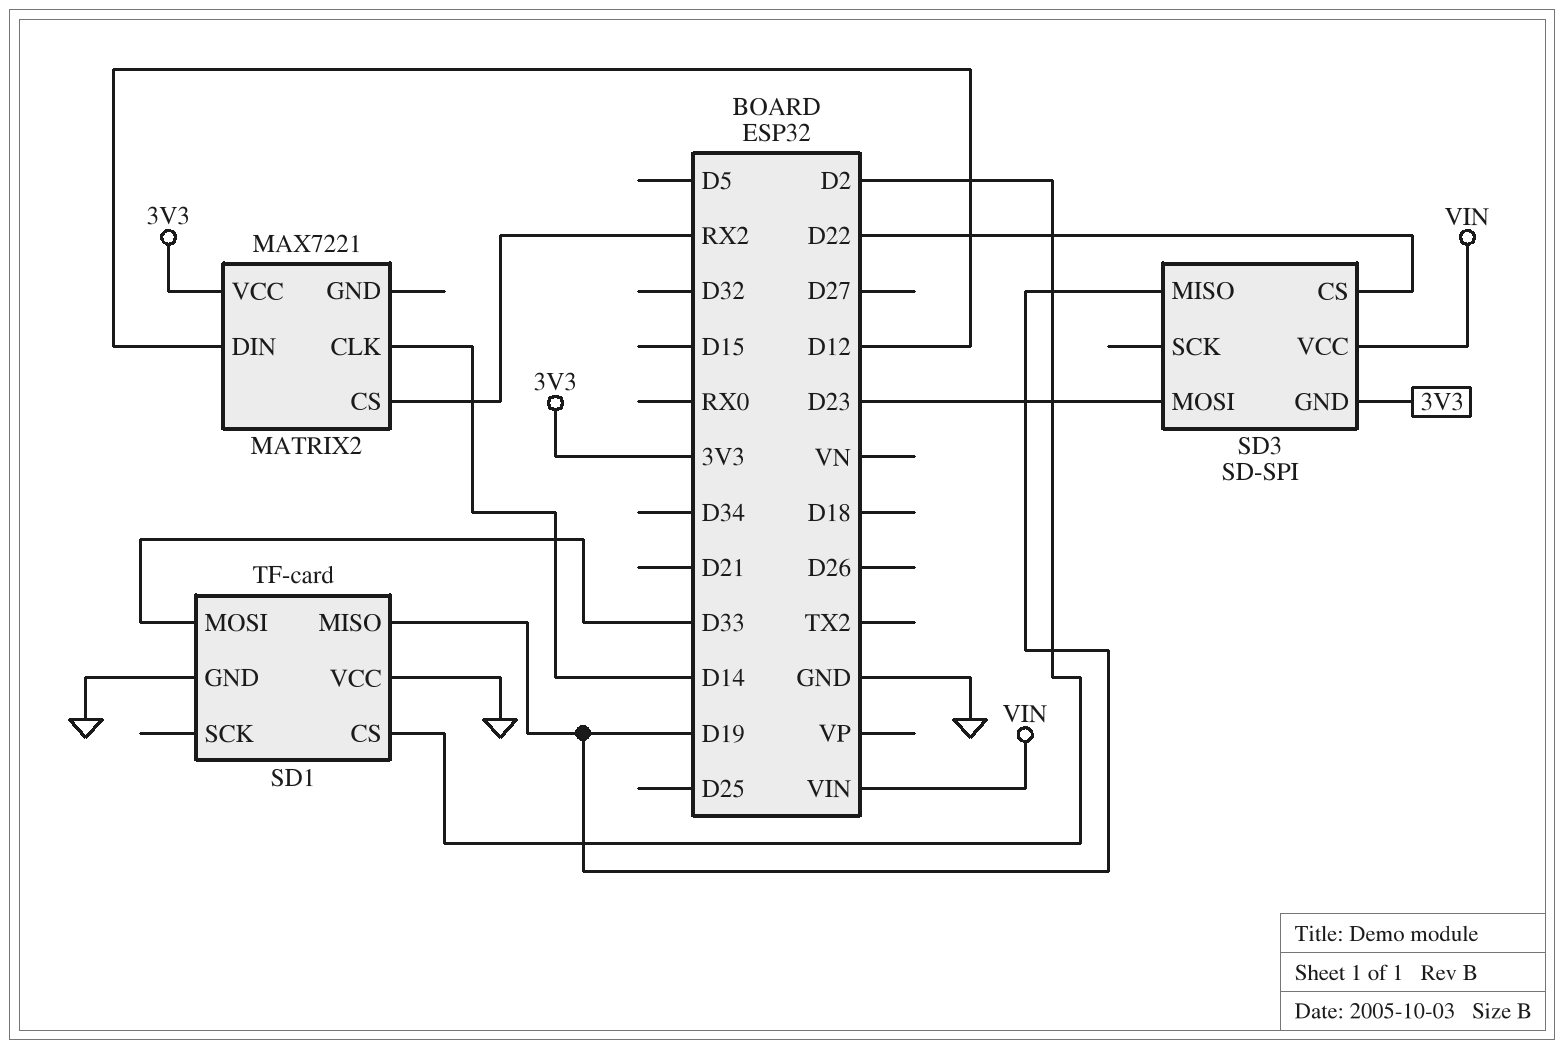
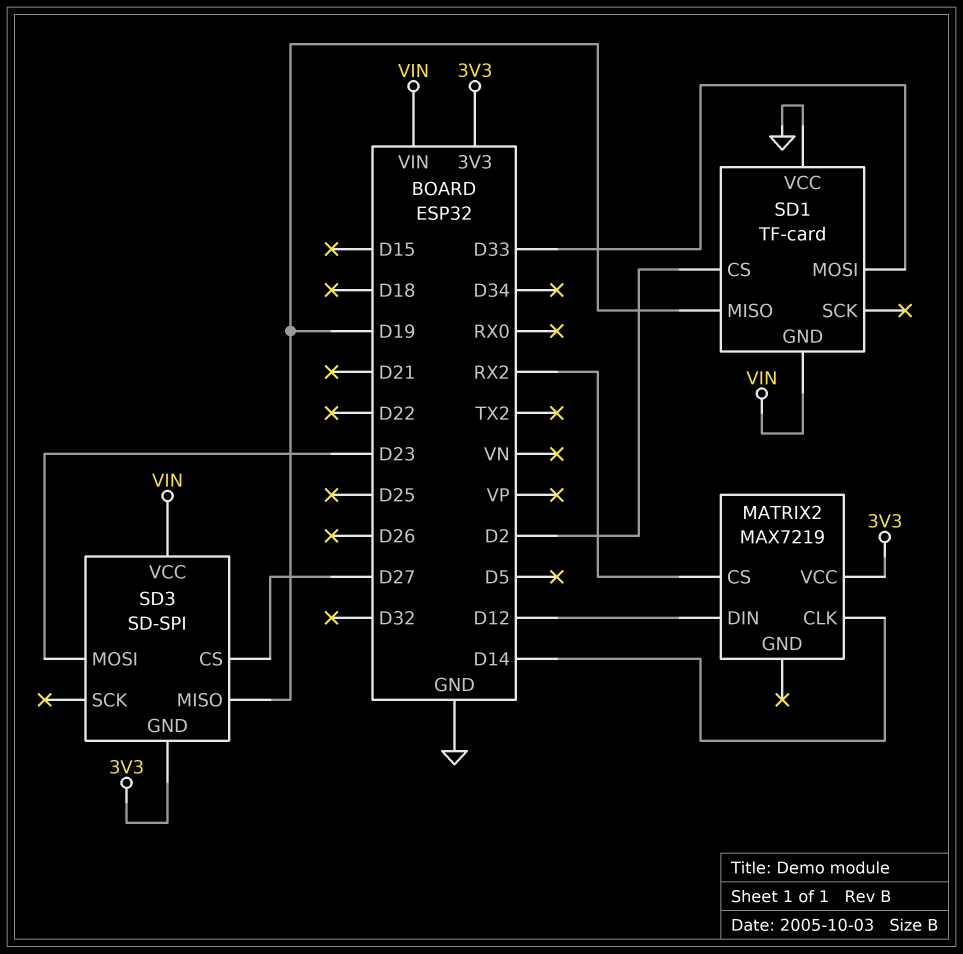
MATRIX2: MAX7221 -> MAX7219
SD1 pin GND: GND -> VIN
SD3 pin CS: D22 -> D27

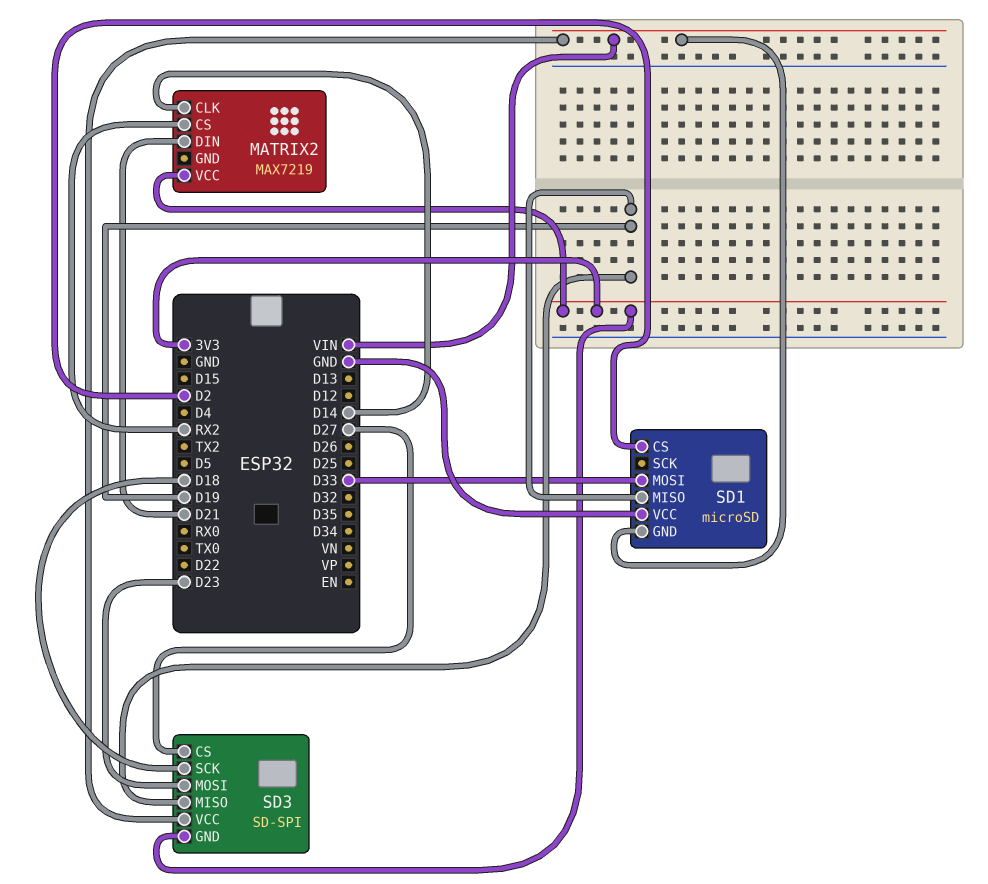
MATRIX2 pin DIN: D12 -> D21
SD1: TF-card -> microSD
SD3 pin SCK: none -> D18

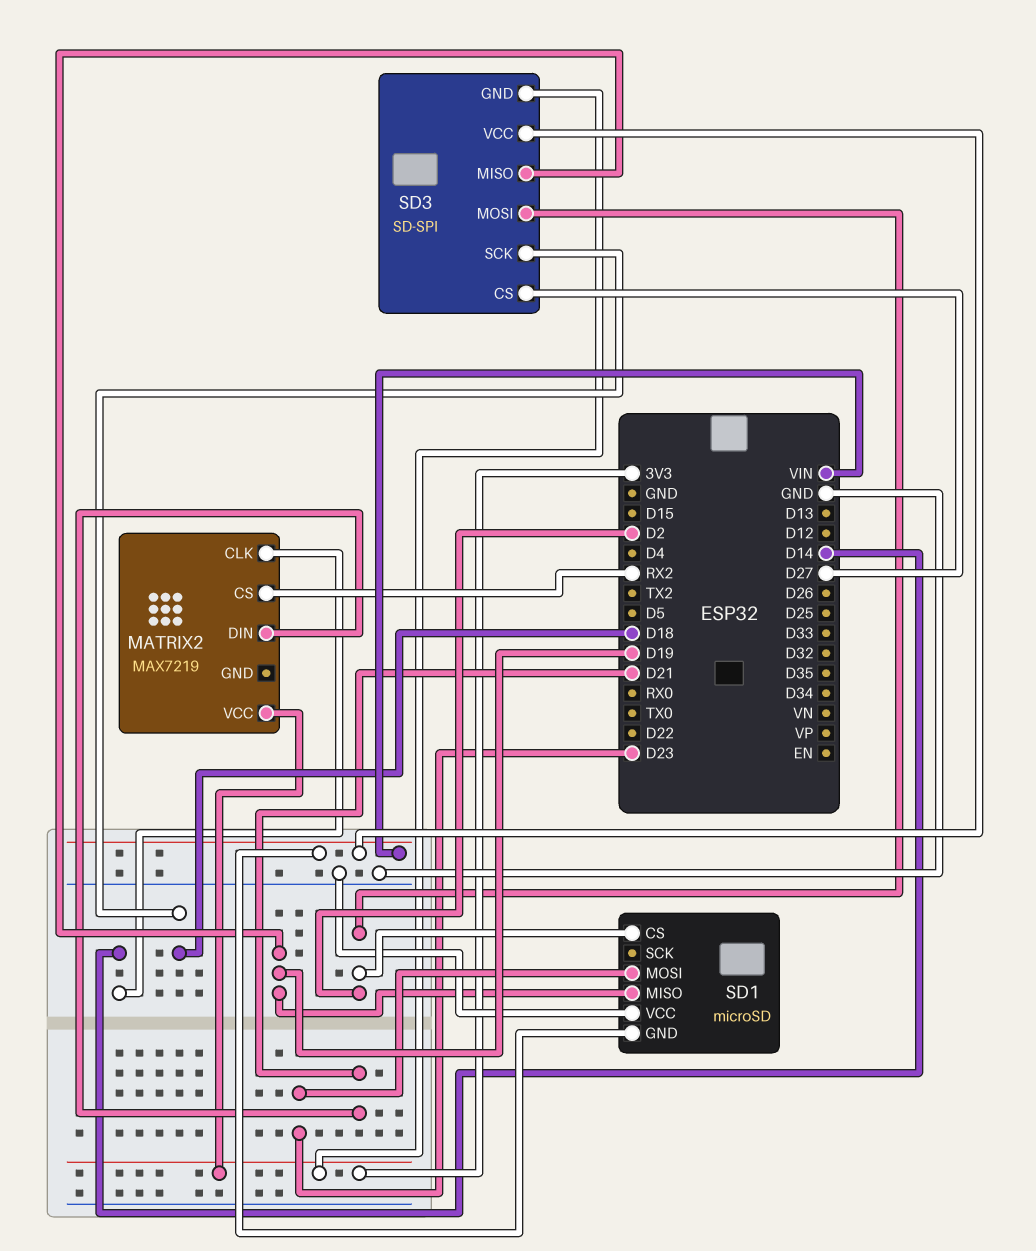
SD1 pin MOSI: D33 -> D23
SD3 pin MOSI: D23 -> D2

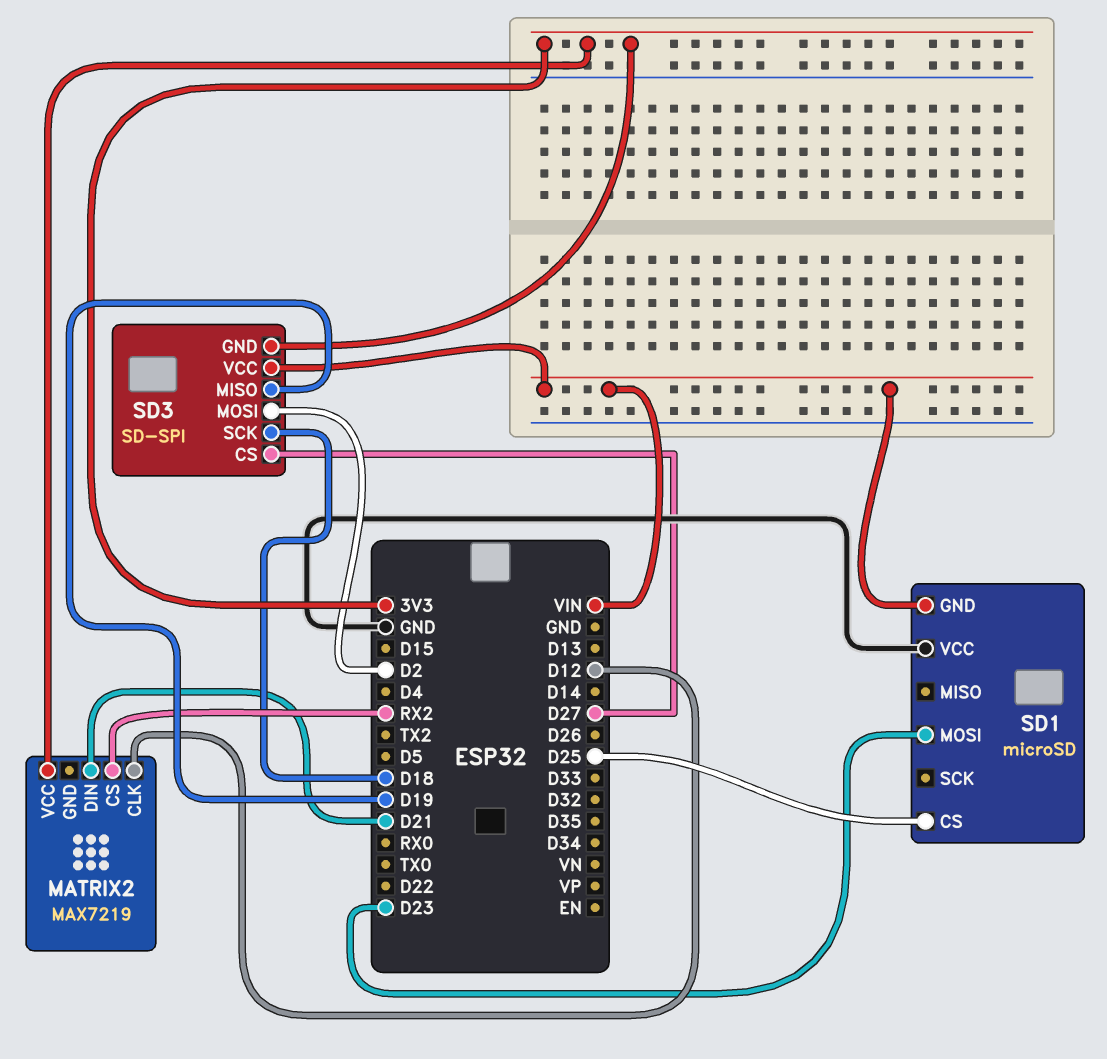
MATRIX2 pin CLK: D14 -> D12
SD1 pin CS: D2 -> D25
SD1 pin MISO: D19 -> none

